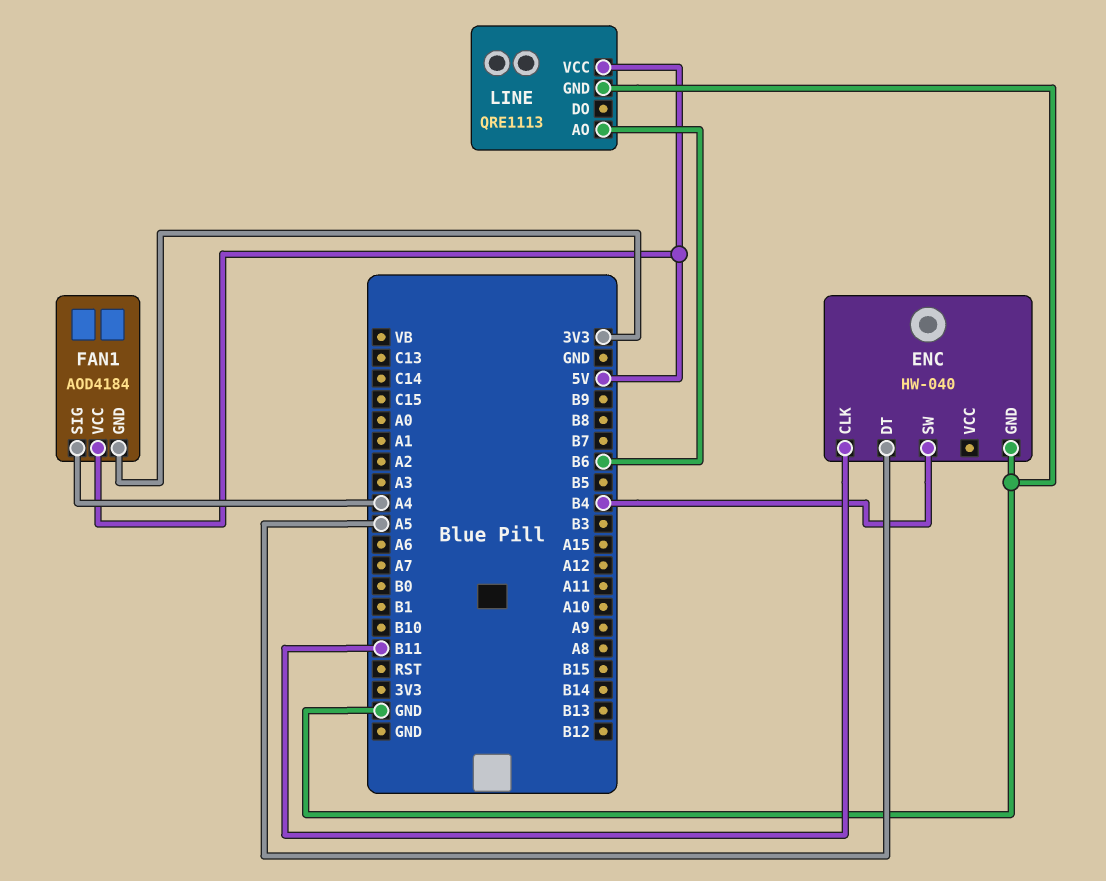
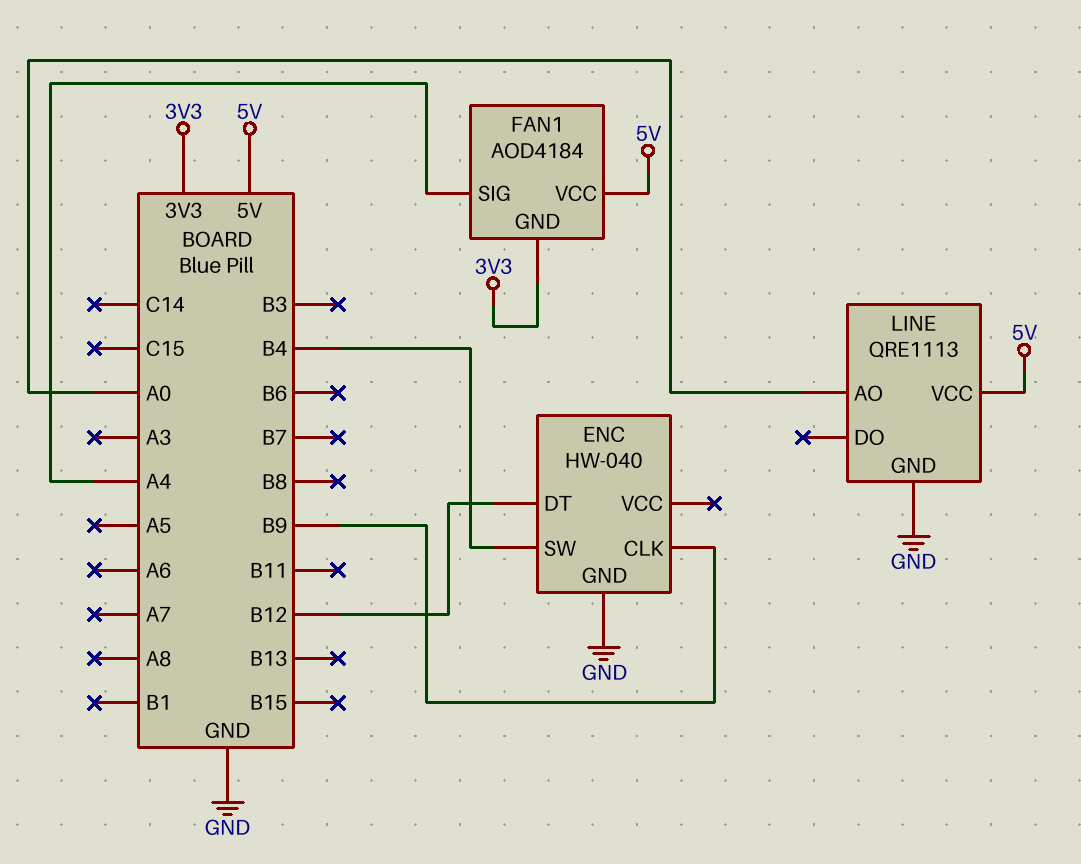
ENC pin CLK: B11 -> B9
ENC pin DT: A5 -> B12
LINE pin AO: B6 -> A0

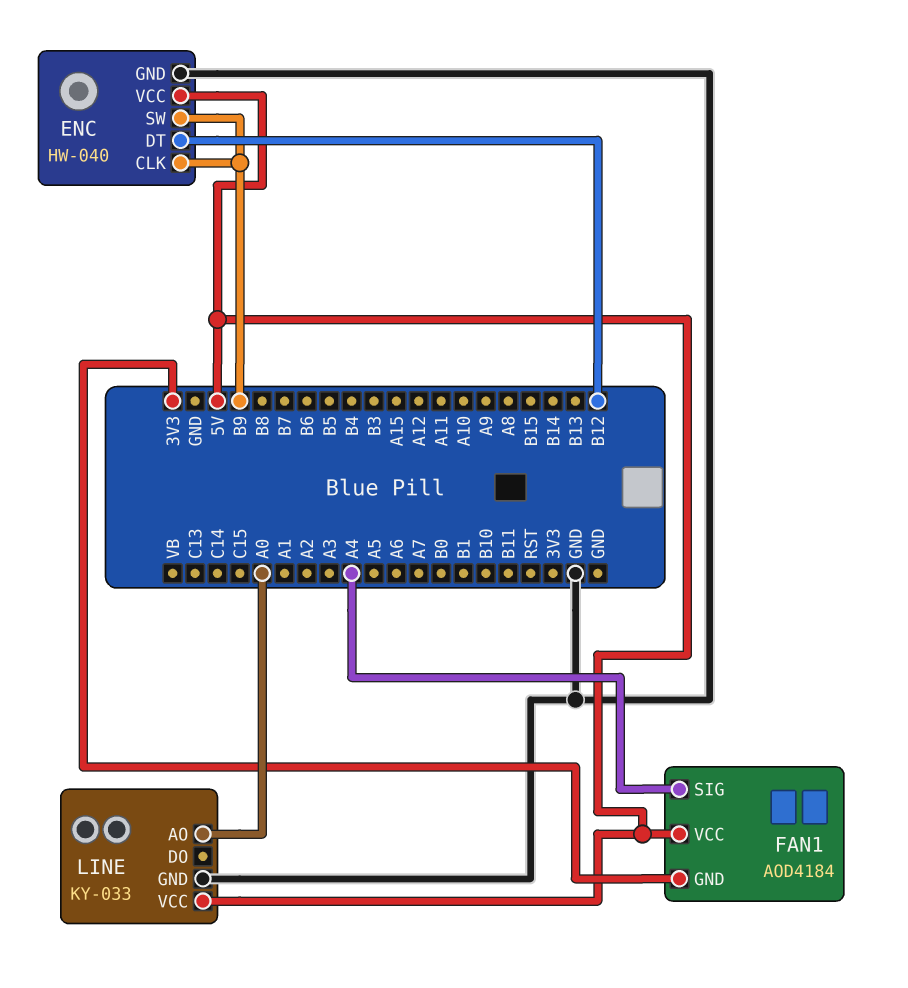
ENC pin SW: B4 -> B9
ENC pin VCC: none -> 5V
LINE: QRE1113 -> KY-033

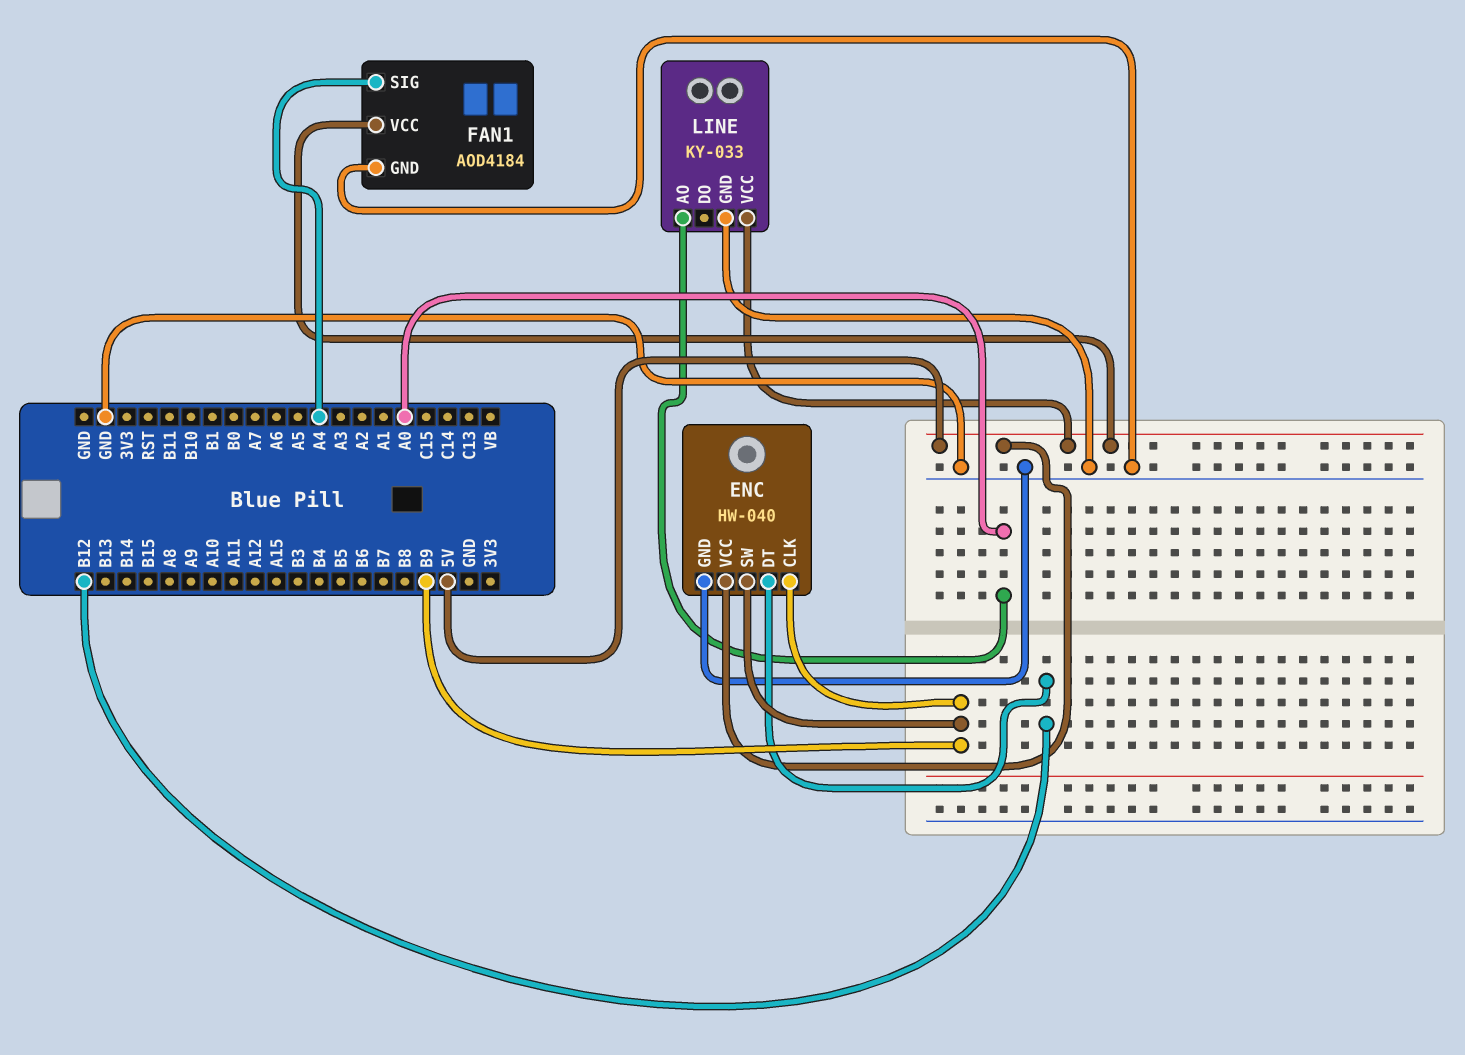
FAN1 pin GND: 3V3 -> GND

